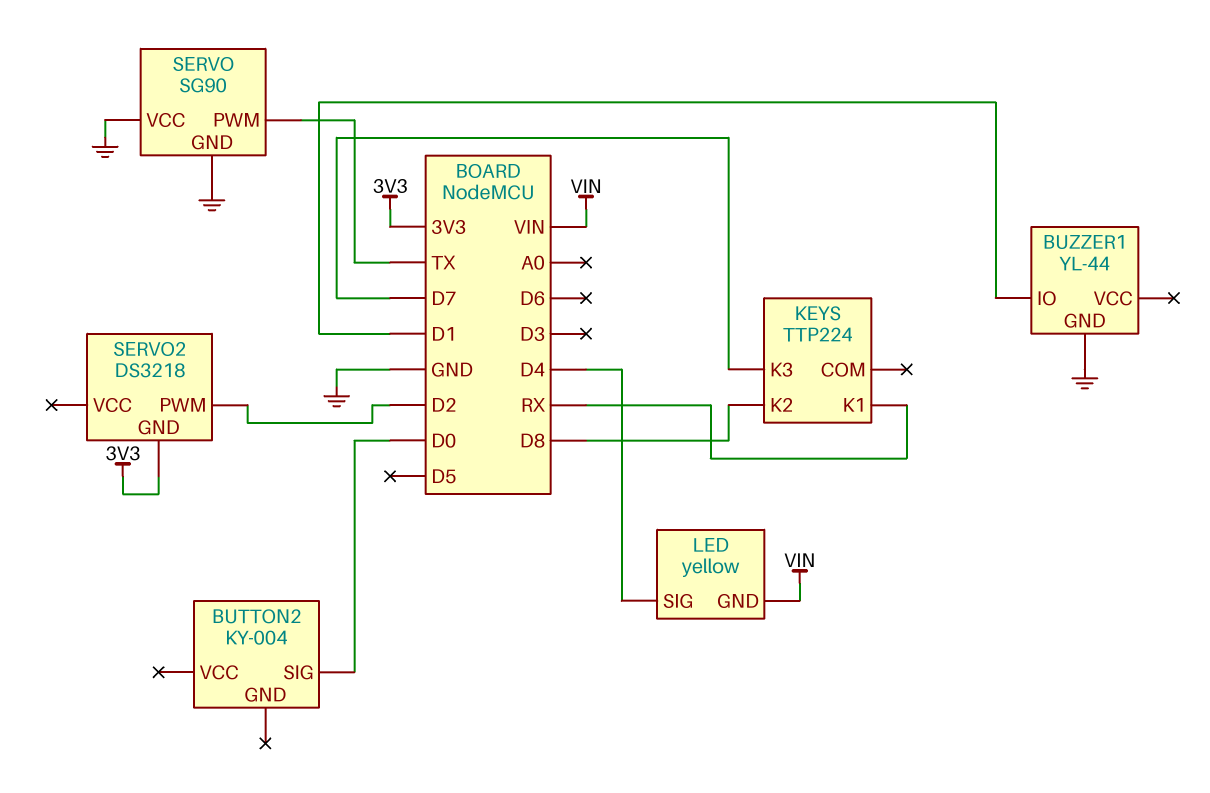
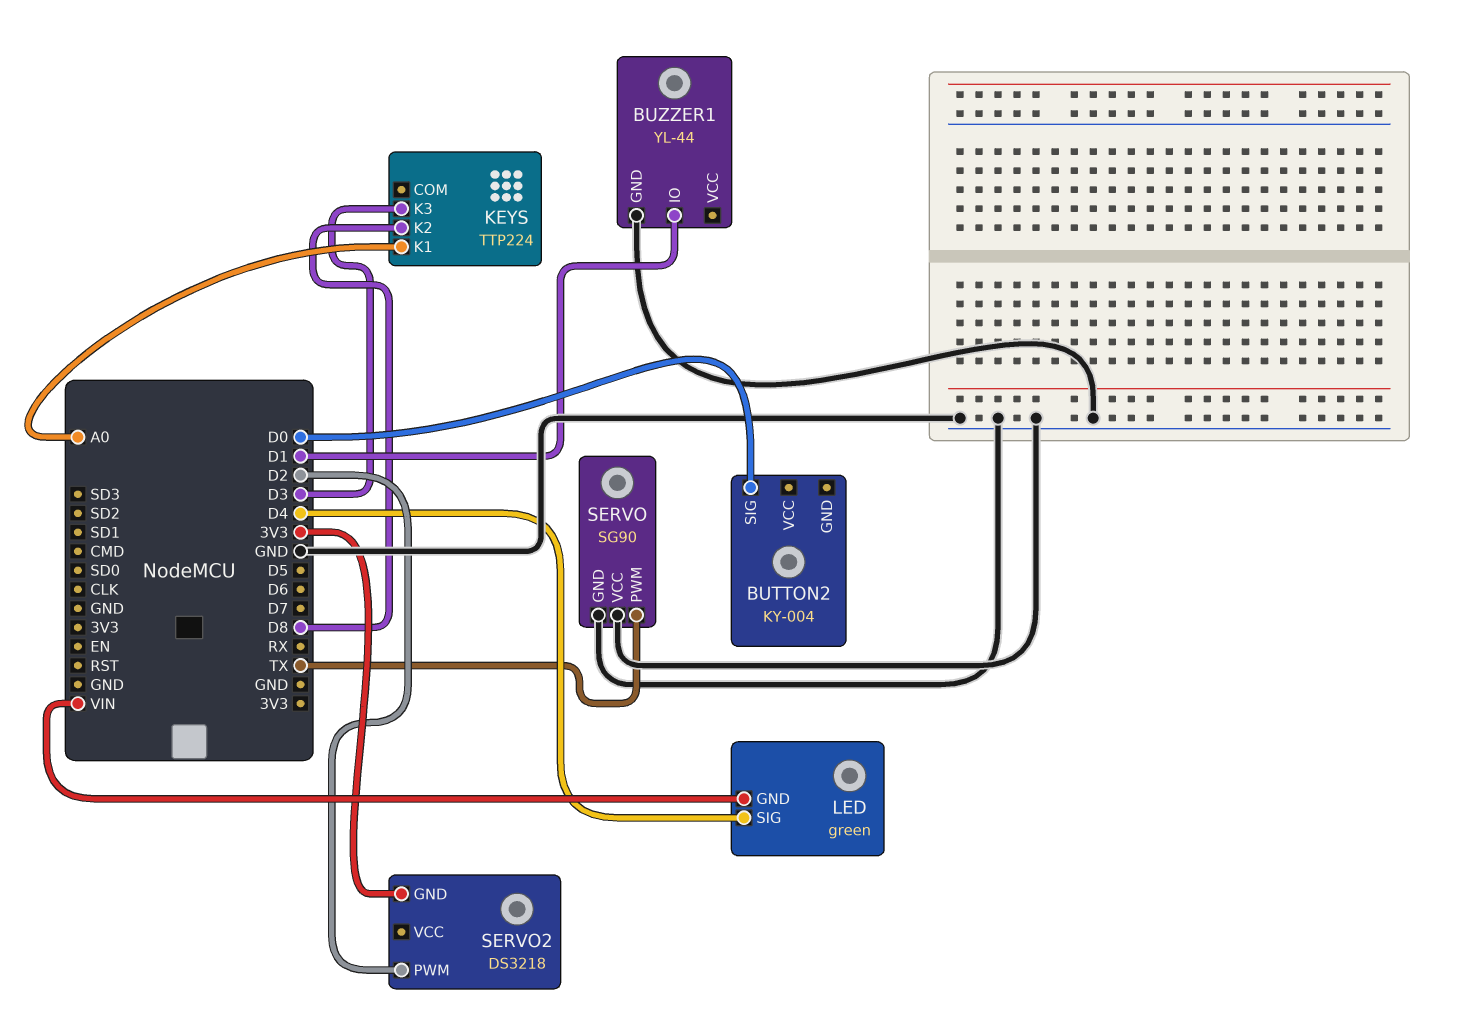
KEYS pin K1: RX -> A0
KEYS pin K3: D7 -> D3
LED: yellow -> green

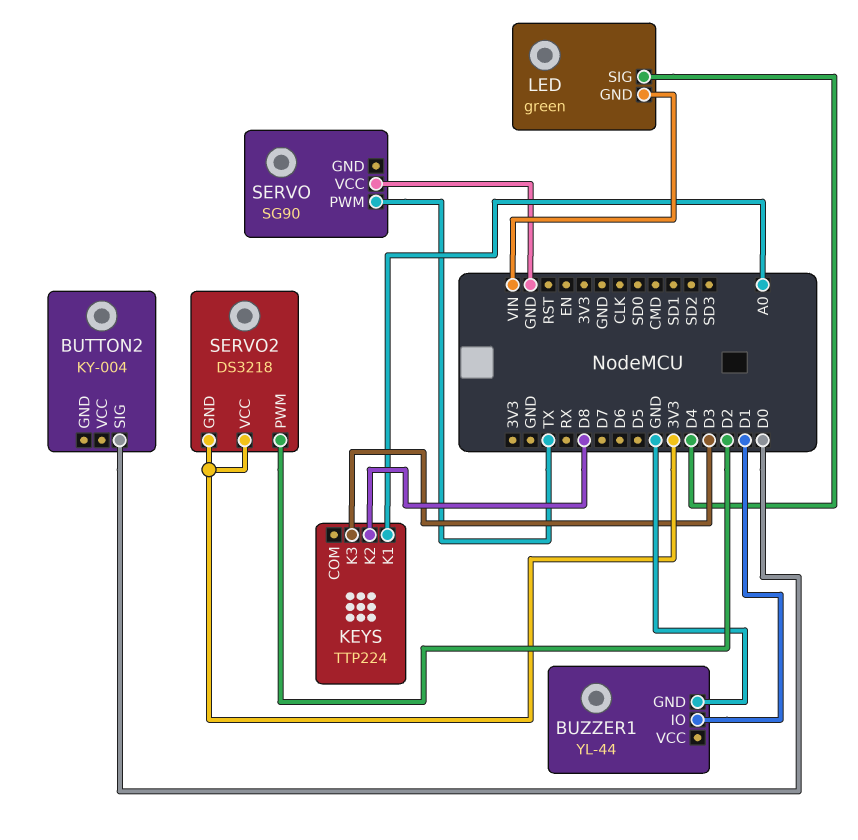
SERVO pin GND: GND -> none
SERVO2 pin VCC: none -> 3V3

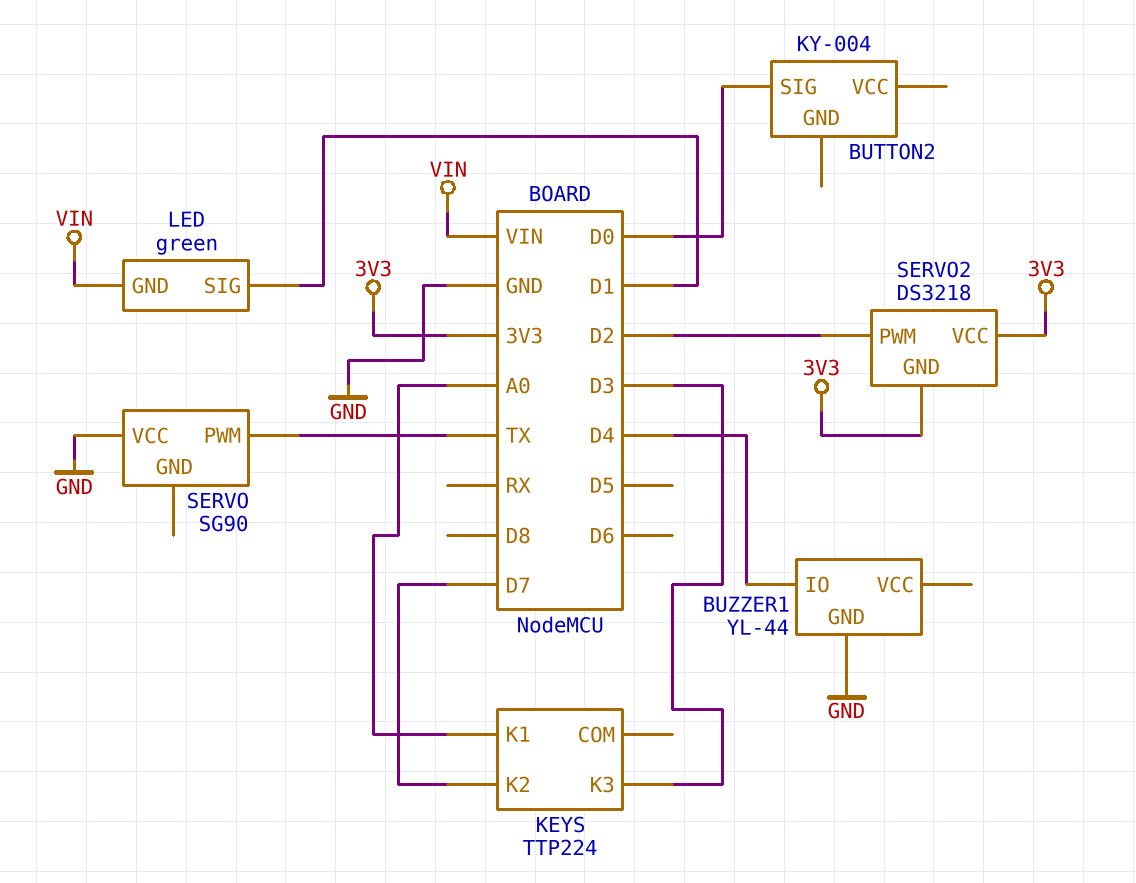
BUZZER1 pin IO: D1 -> D4
KEYS pin K2: D8 -> D7
LED pin SIG: D4 -> D1

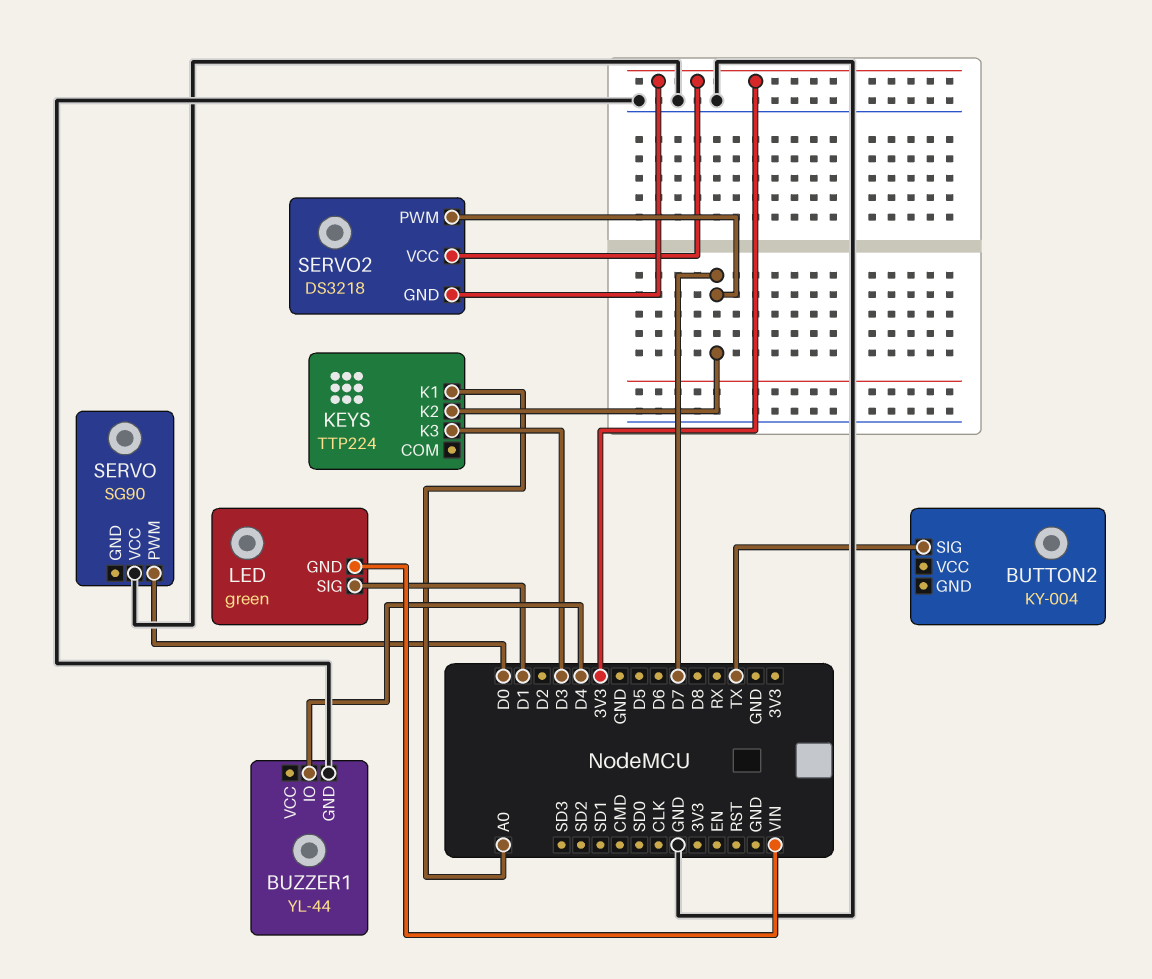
BUTTON2 pin SIG: D0 -> TX
SERVO pin PWM: TX -> D0
SERVO2 pin PWM: D2 -> D7

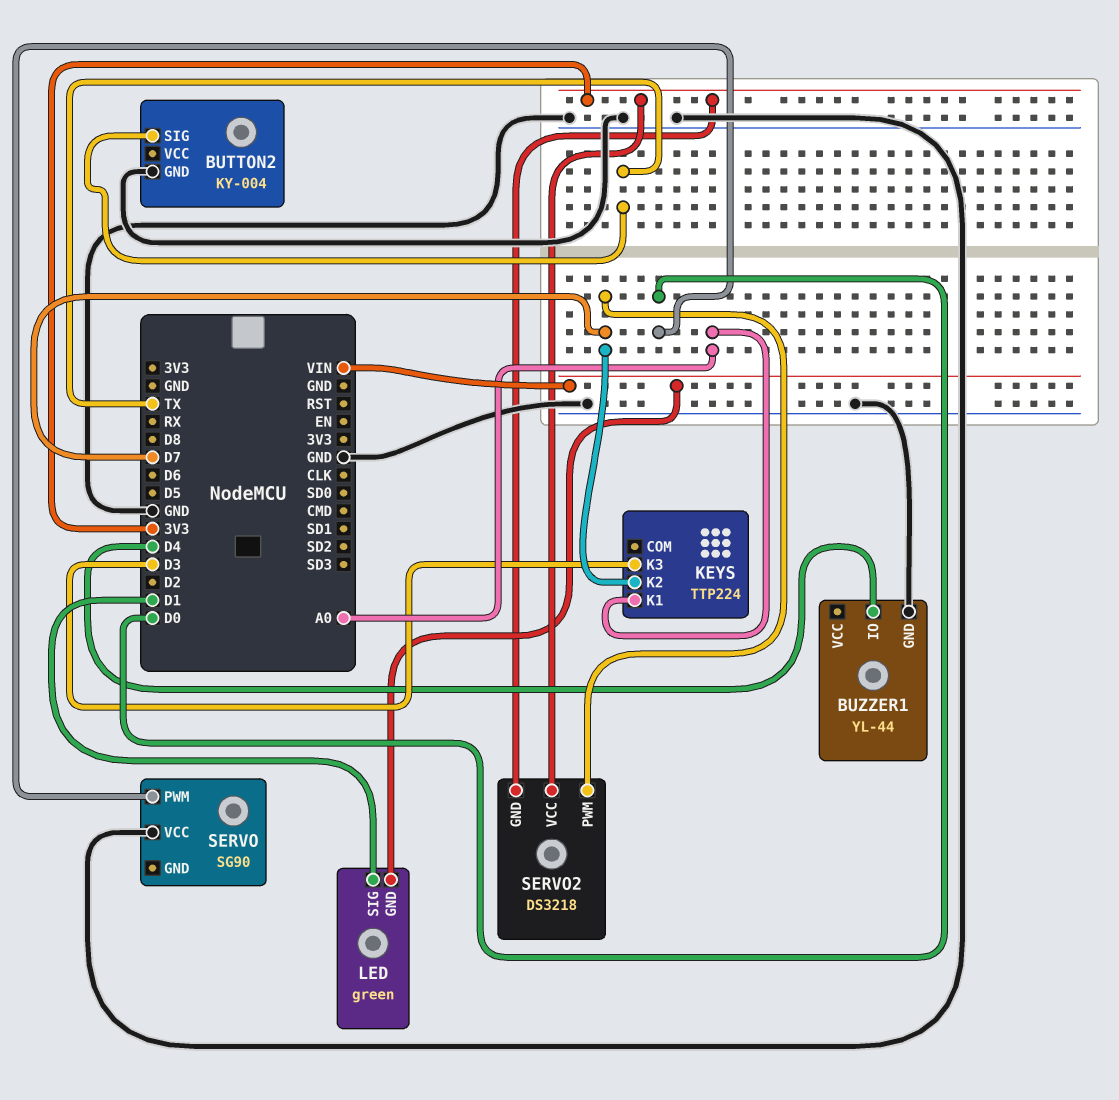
BUTTON2 pin GND: none -> GND

